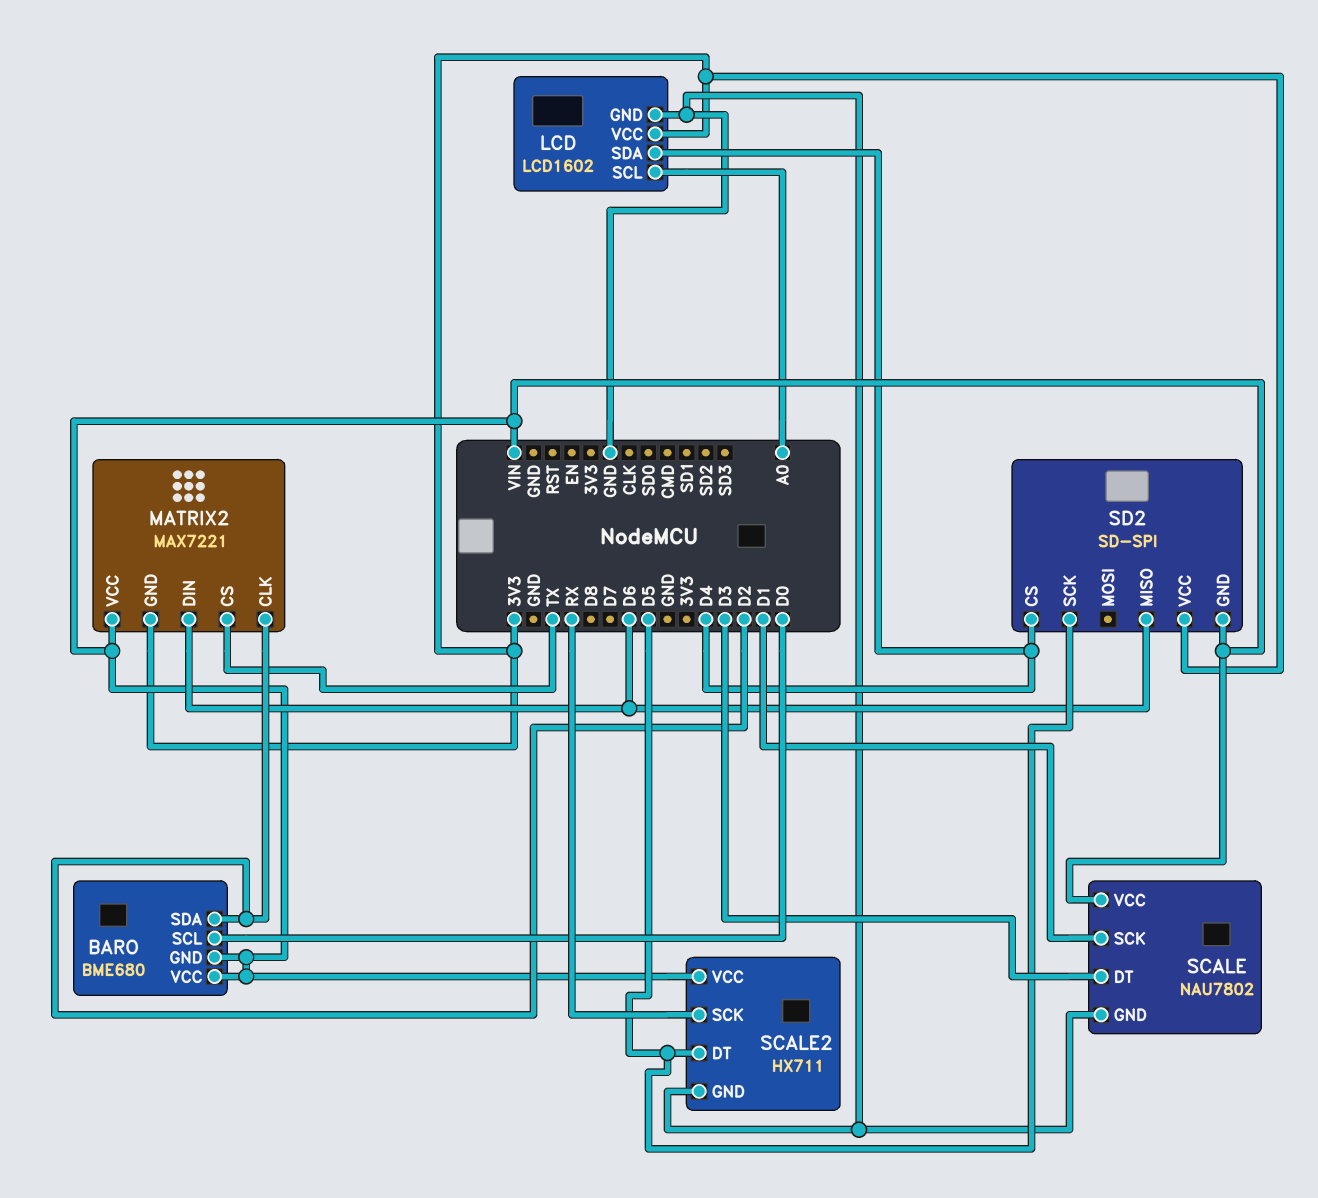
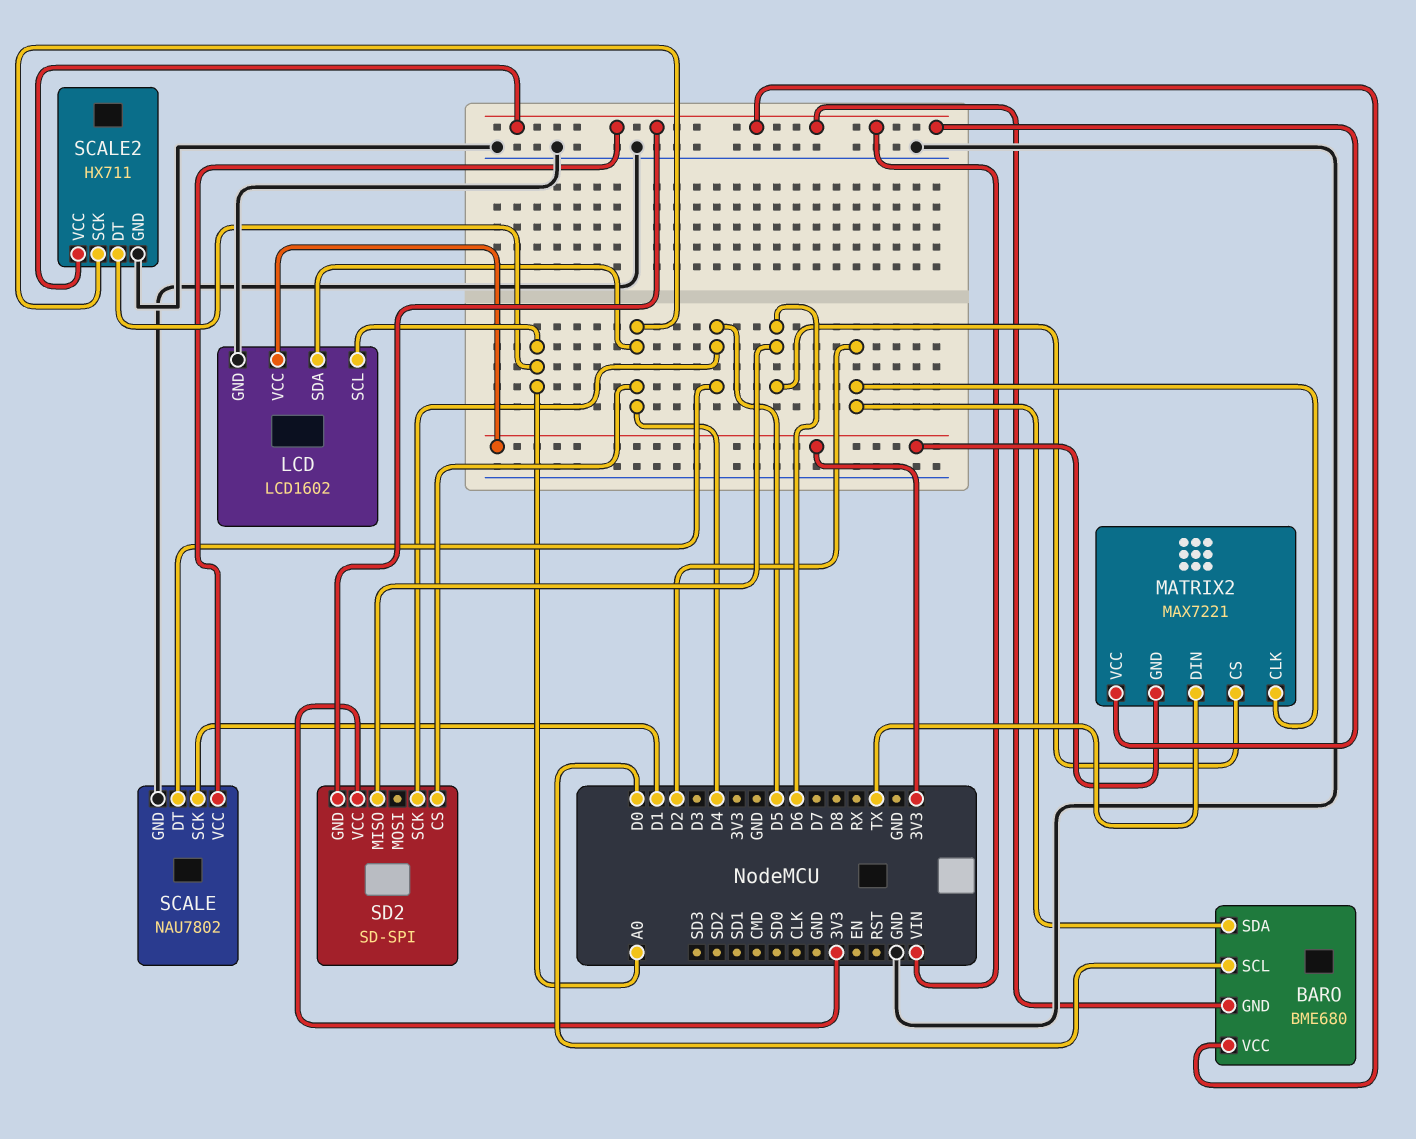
MATRIX2 pin CS: TX -> D6
MATRIX2 pin DIN: D6 -> TX
SCALE pin DT: D3 -> D5
SCALE2 pin DT: D5 -> A0
SCALE2 pin SCK: RX -> D4

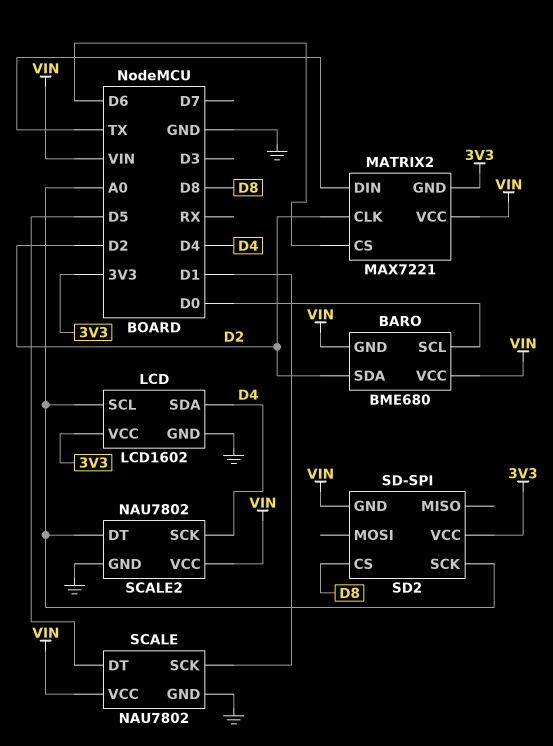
SCALE2: HX711 -> NAU7802
SD2 pin CS: D4 -> D8
SD2 pin MISO: D6 -> none
SD2 pin SCK: D5 -> A0

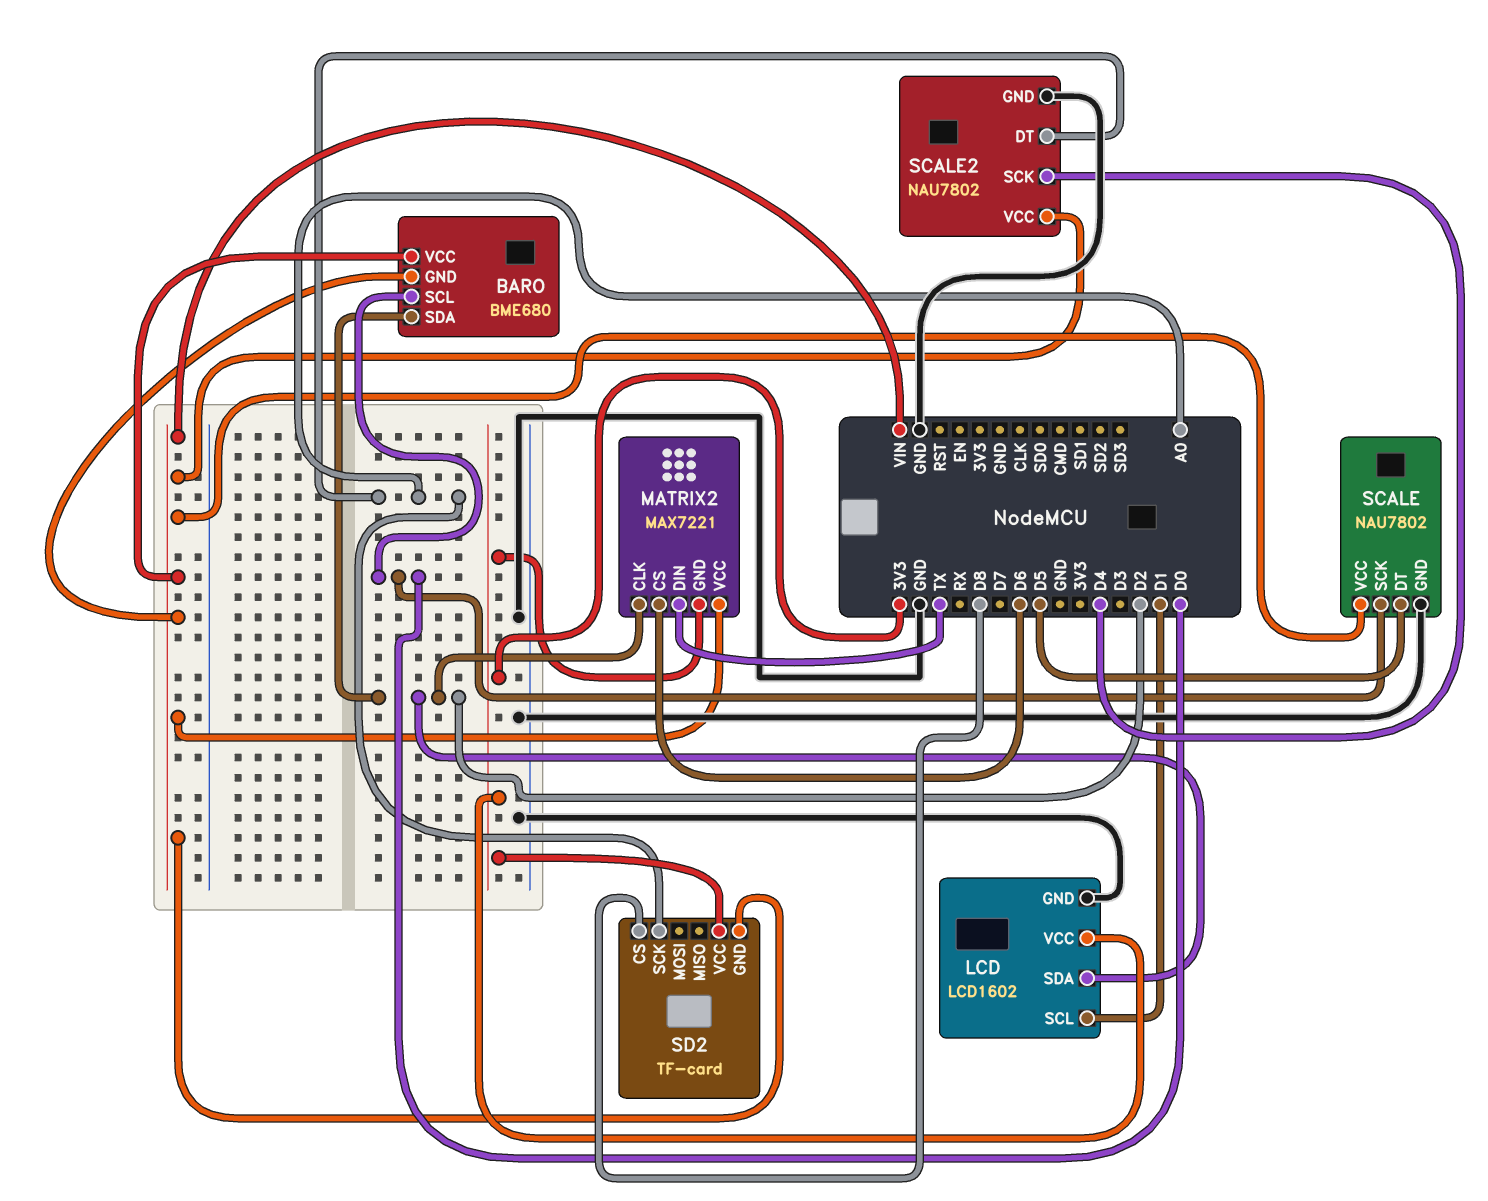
LCD pin SCL: A0 -> D1
LCD pin SDA: D4 -> D2
SCALE pin SCK: D1 -> D0
SD2: SD-SPI -> TF-card

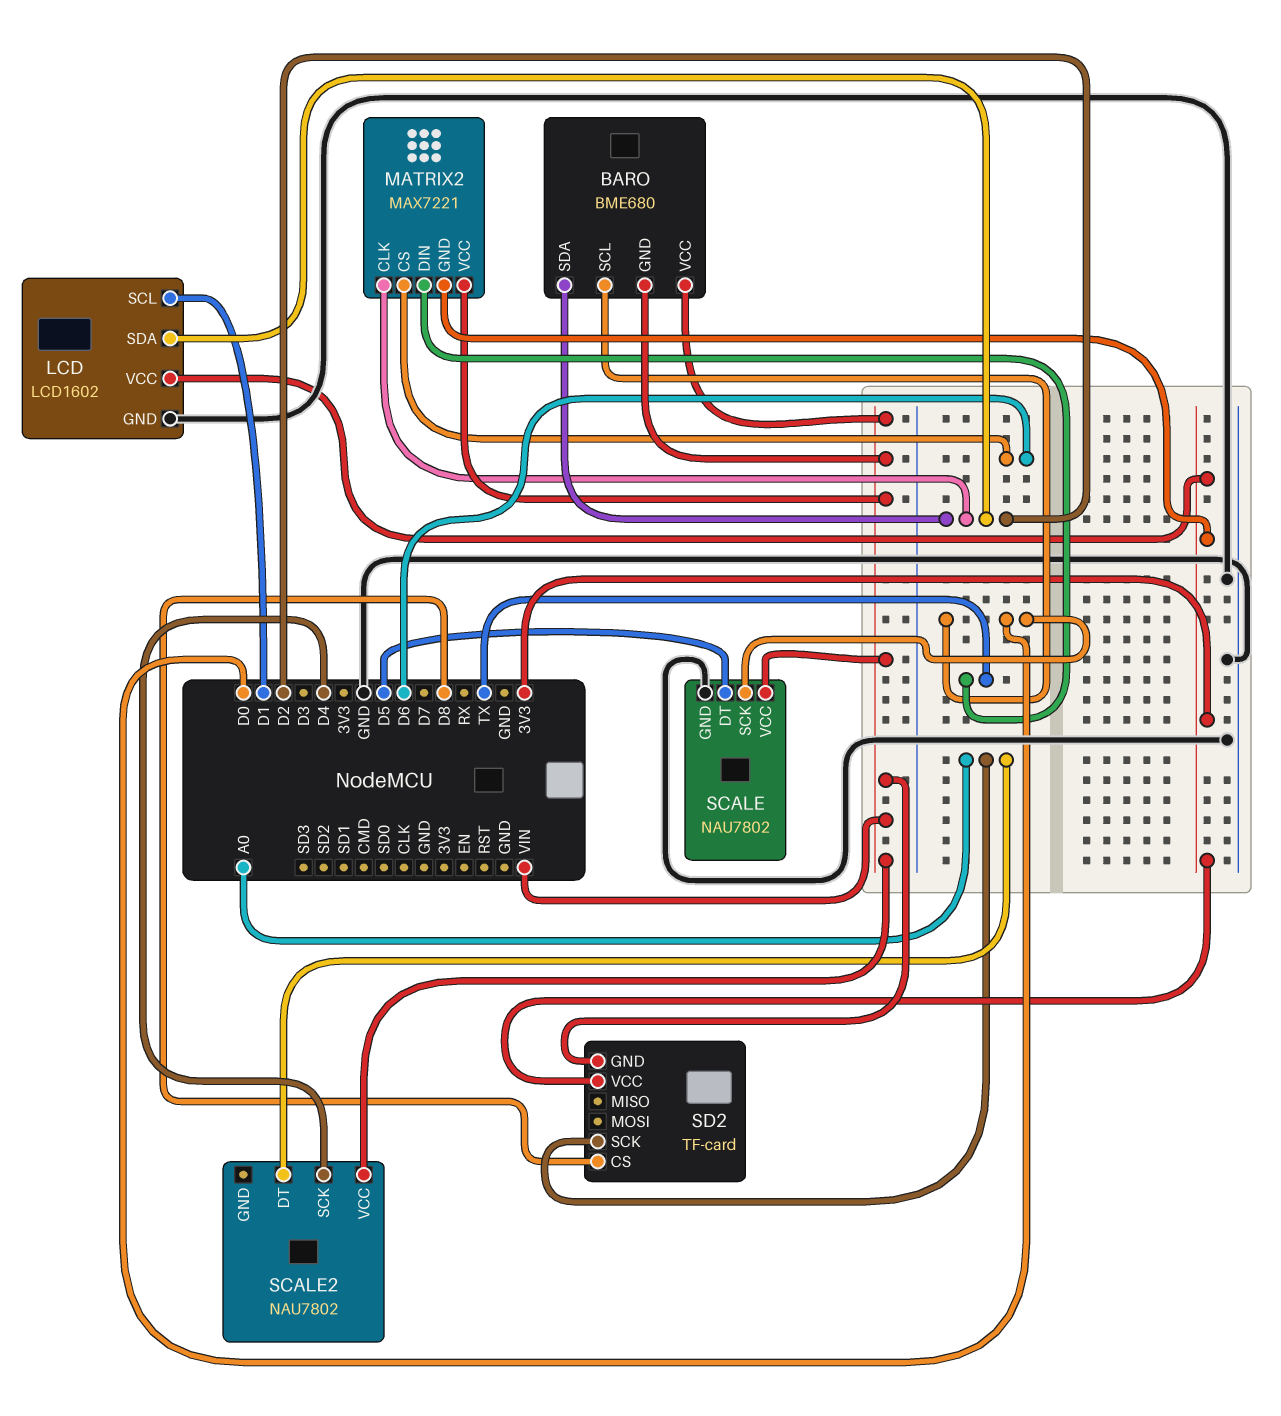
SCALE2 pin GND: GND -> none

